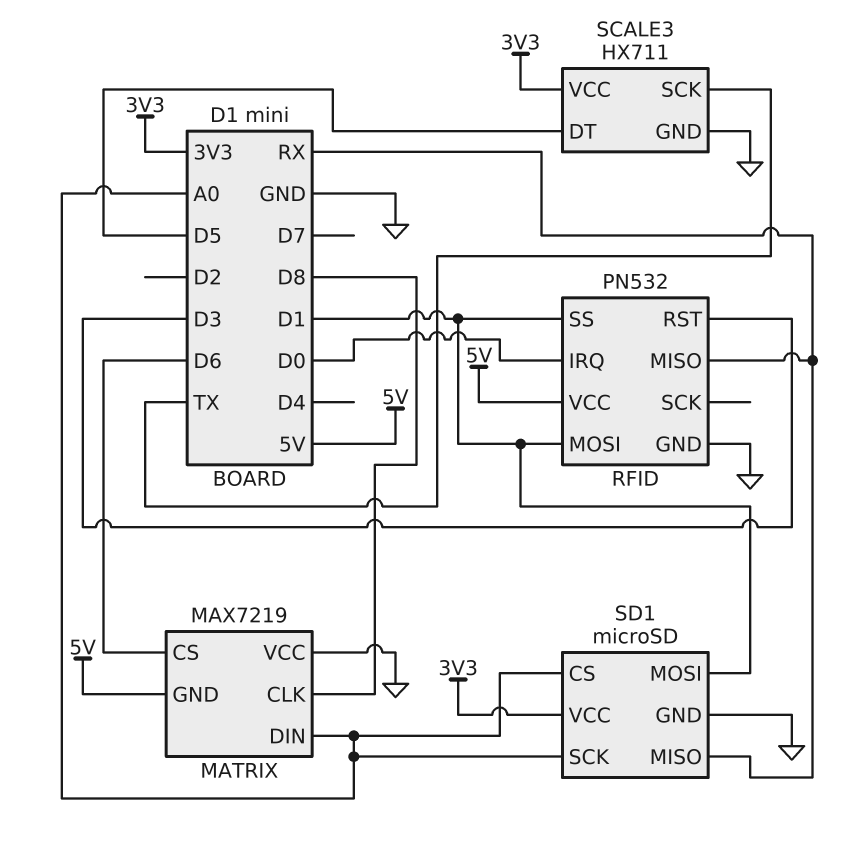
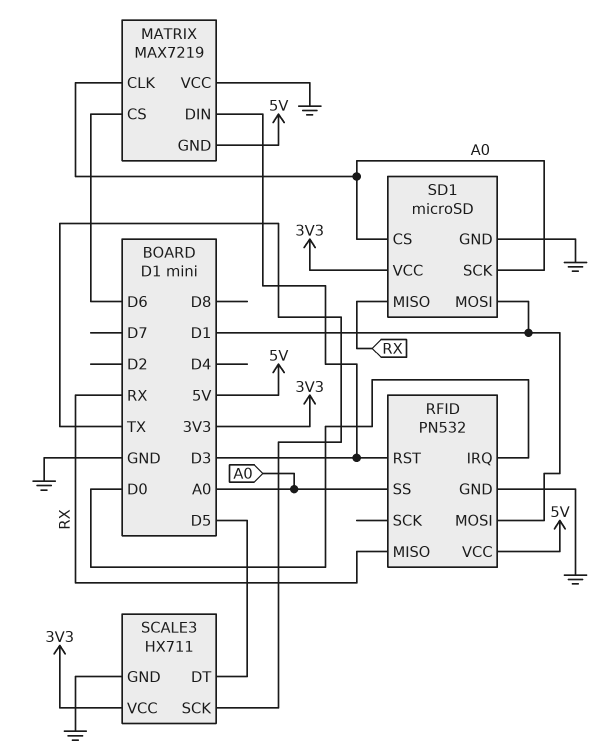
MATRIX pin CLK: D8 -> A0
MATRIX pin DIN: A0 -> D3
RFID pin SS: D1 -> A0

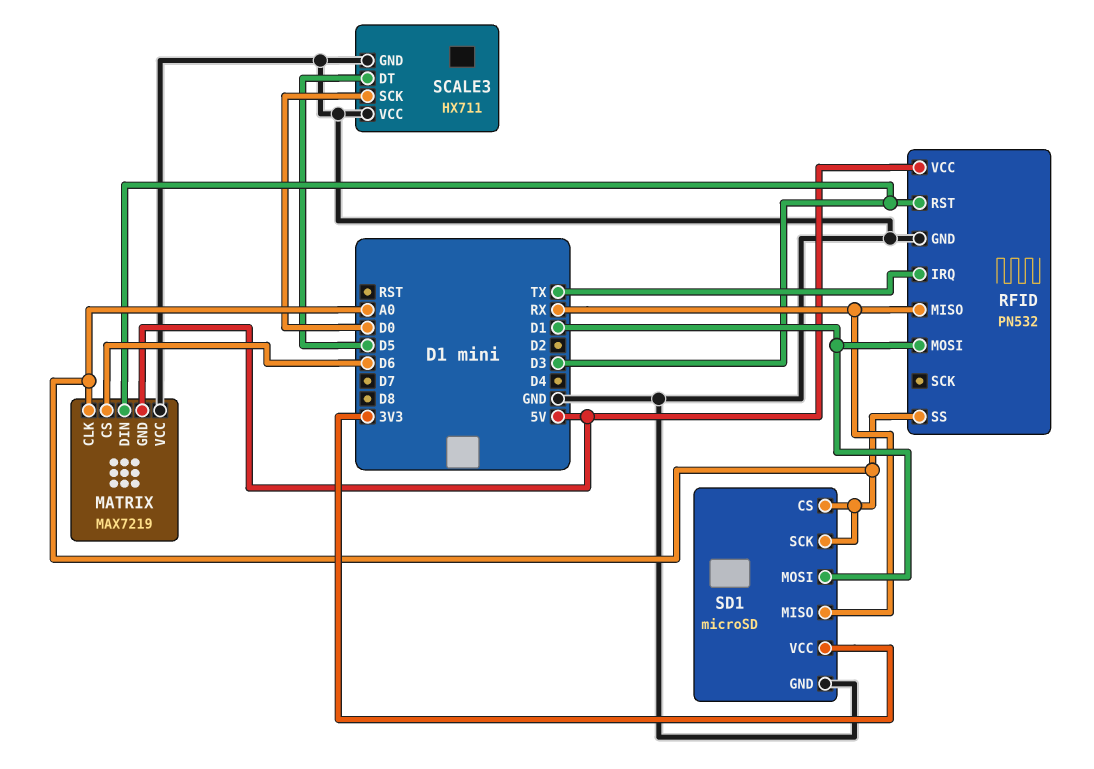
RFID pin IRQ: D0 -> TX
SCALE3 pin SCK: TX -> D0
SCALE3 pin VCC: 3V3 -> GND

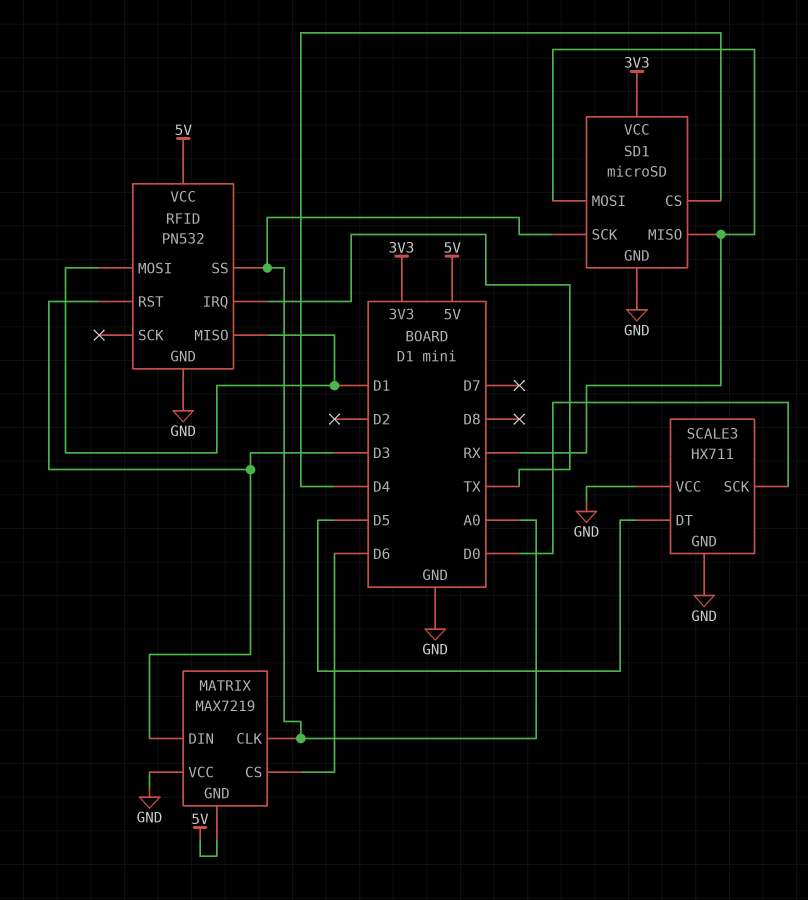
RFID pin MISO: RX -> D1
SD1 pin CS: A0 -> D4
SD1 pin MOSI: D1 -> RX

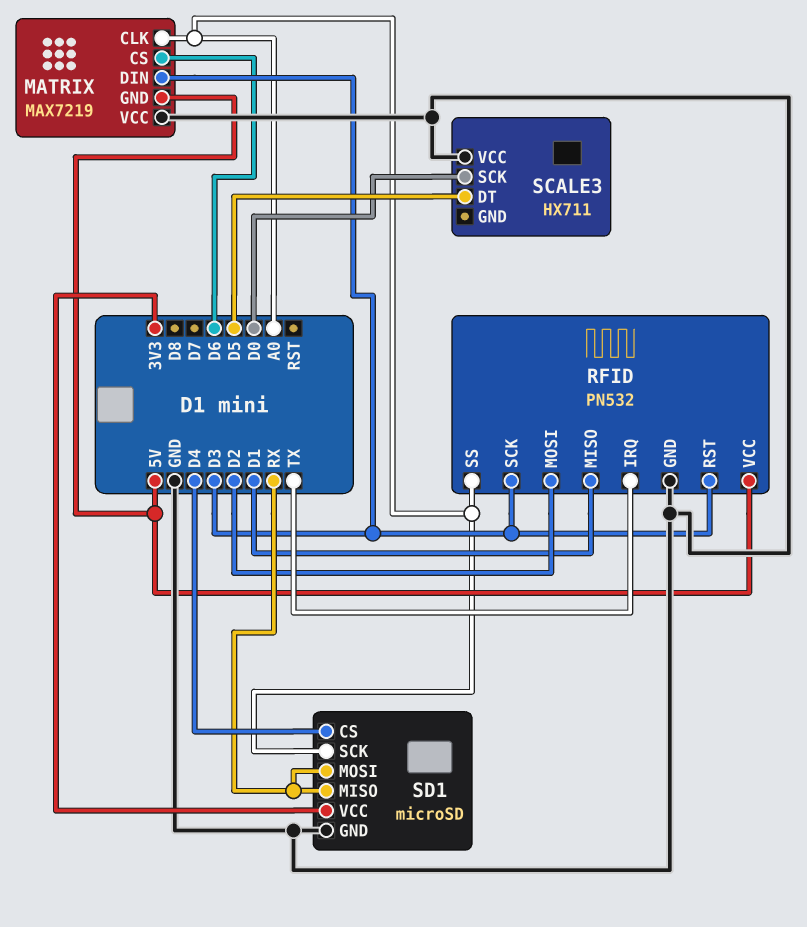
RFID pin MOSI: D1 -> D2
RFID pin SCK: none -> D3
SCALE3 pin GND: GND -> none

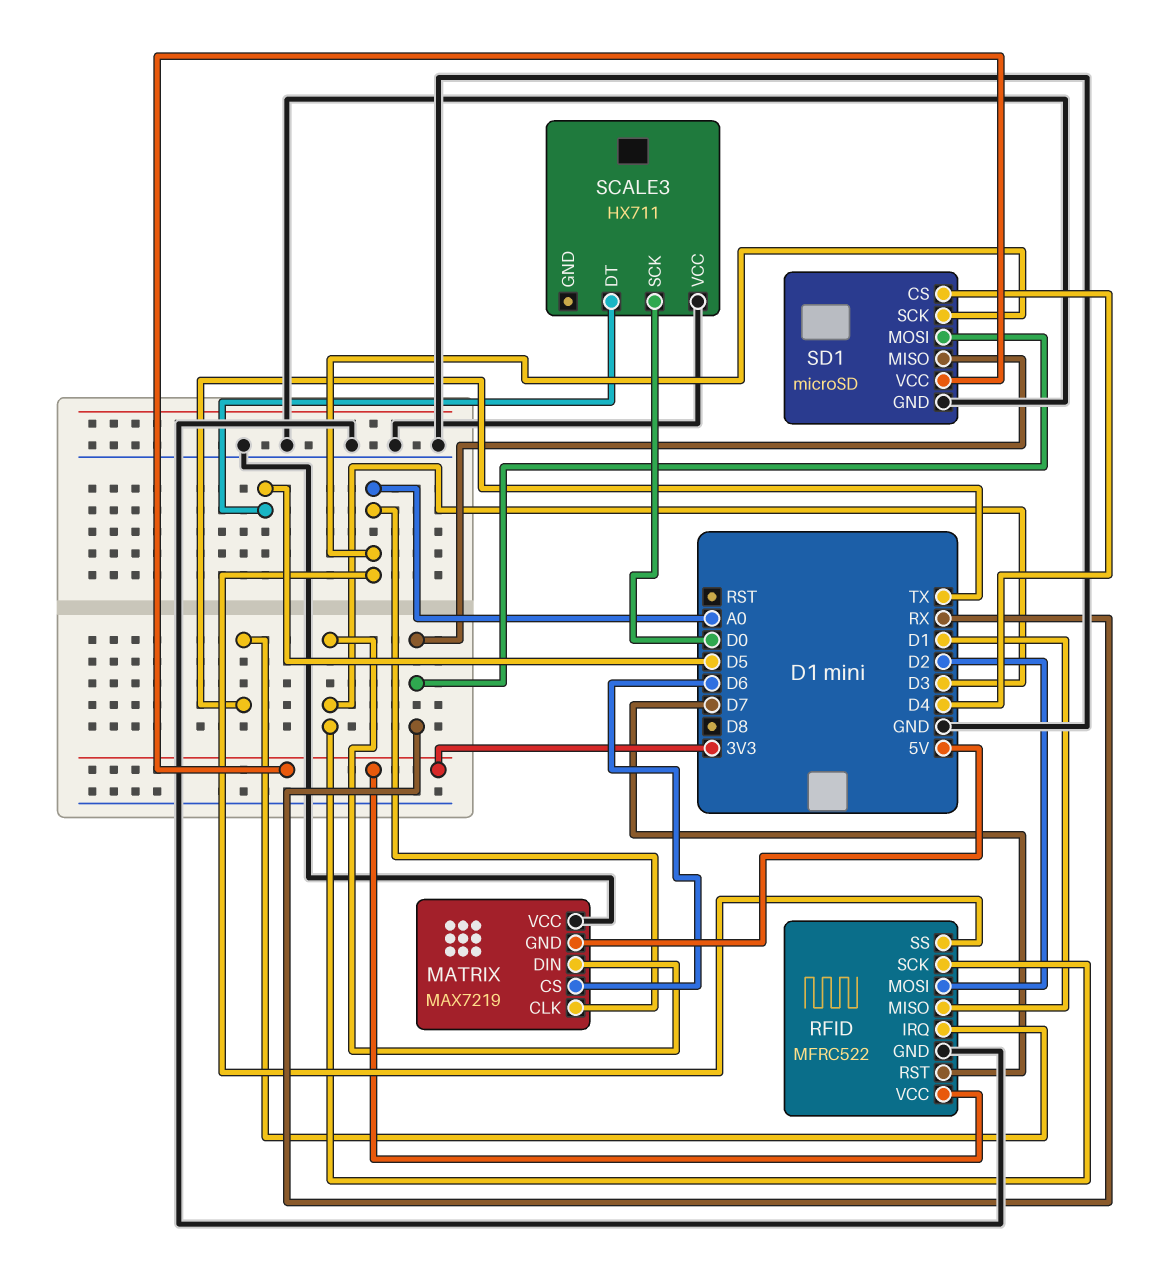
RFID: PN532 -> MFRC522
RFID pin RST: D3 -> D7
RFID pin VCC: 5V -> 3V3

